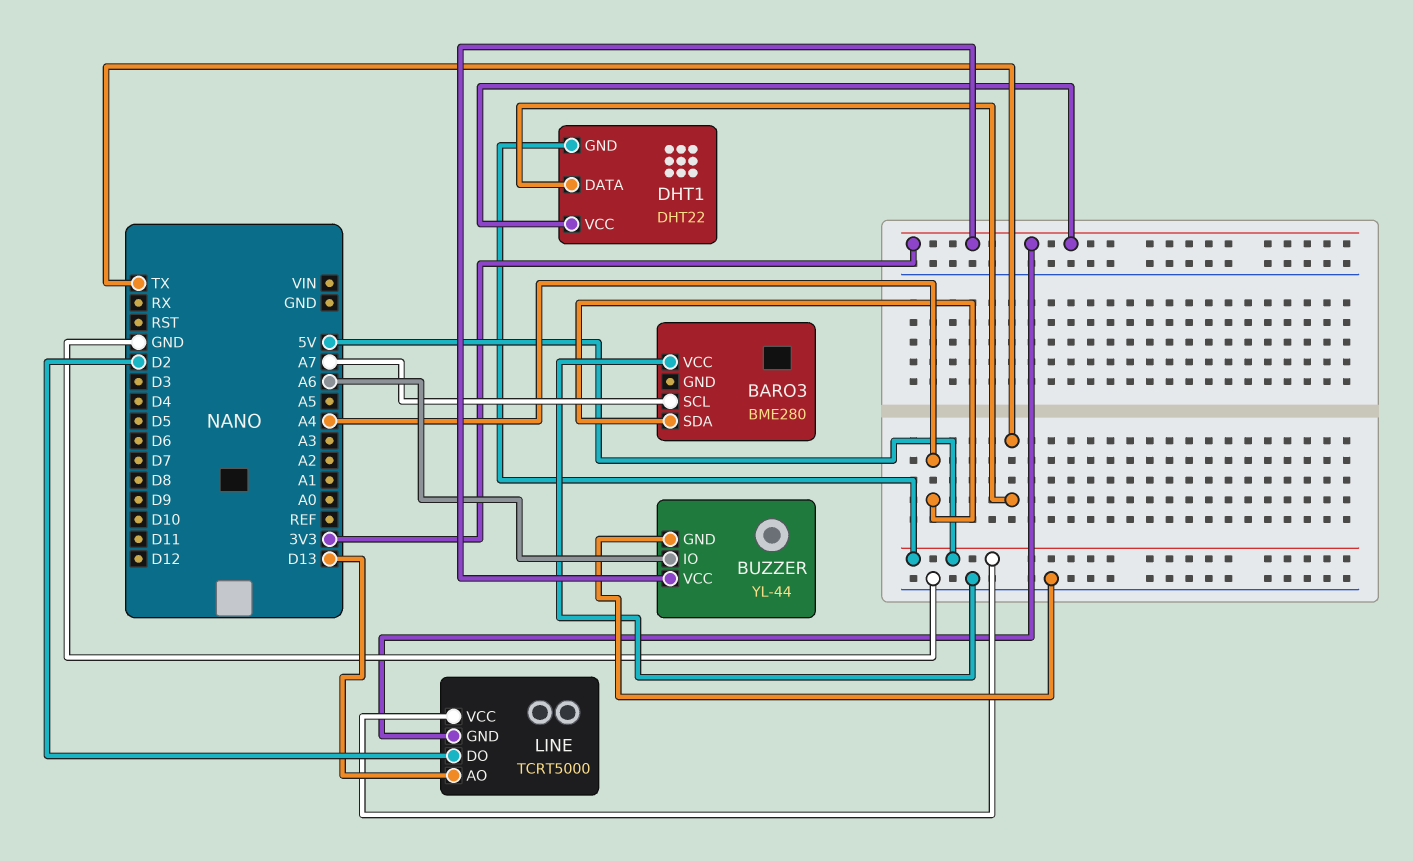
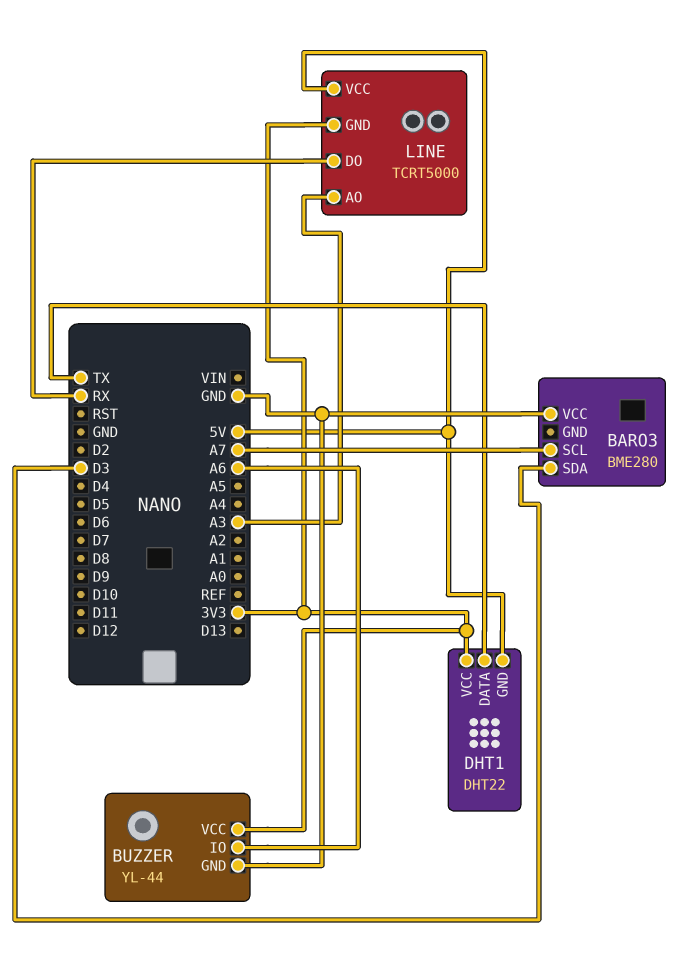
BARO3 pin SDA: A4 -> D3
LINE pin AO: D13 -> A3
LINE pin DO: D2 -> RX

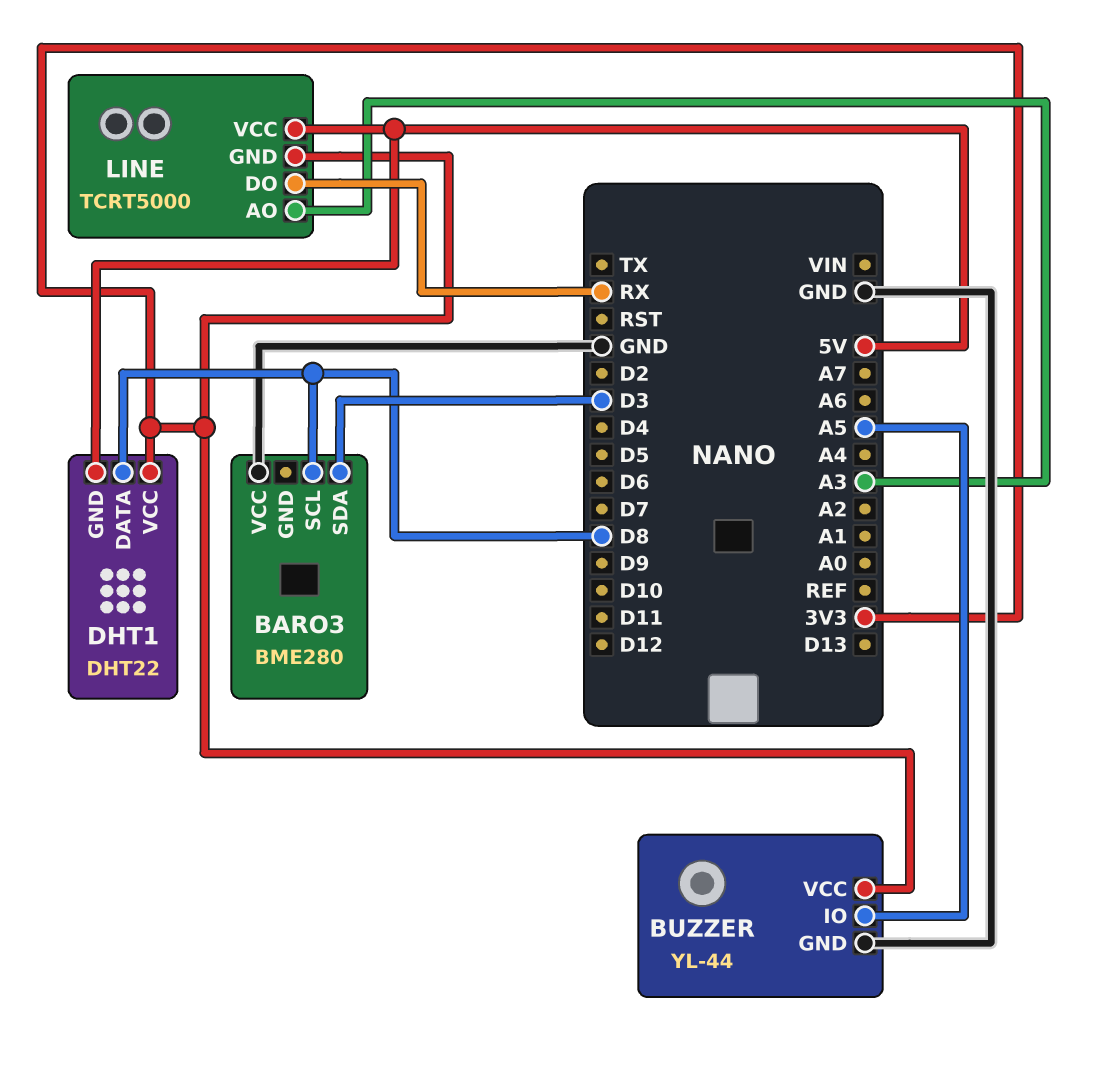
BARO3 pin SCL: A7 -> D8
BUZZER pin IO: A6 -> A5
DHT1 pin DATA: TX -> D8

